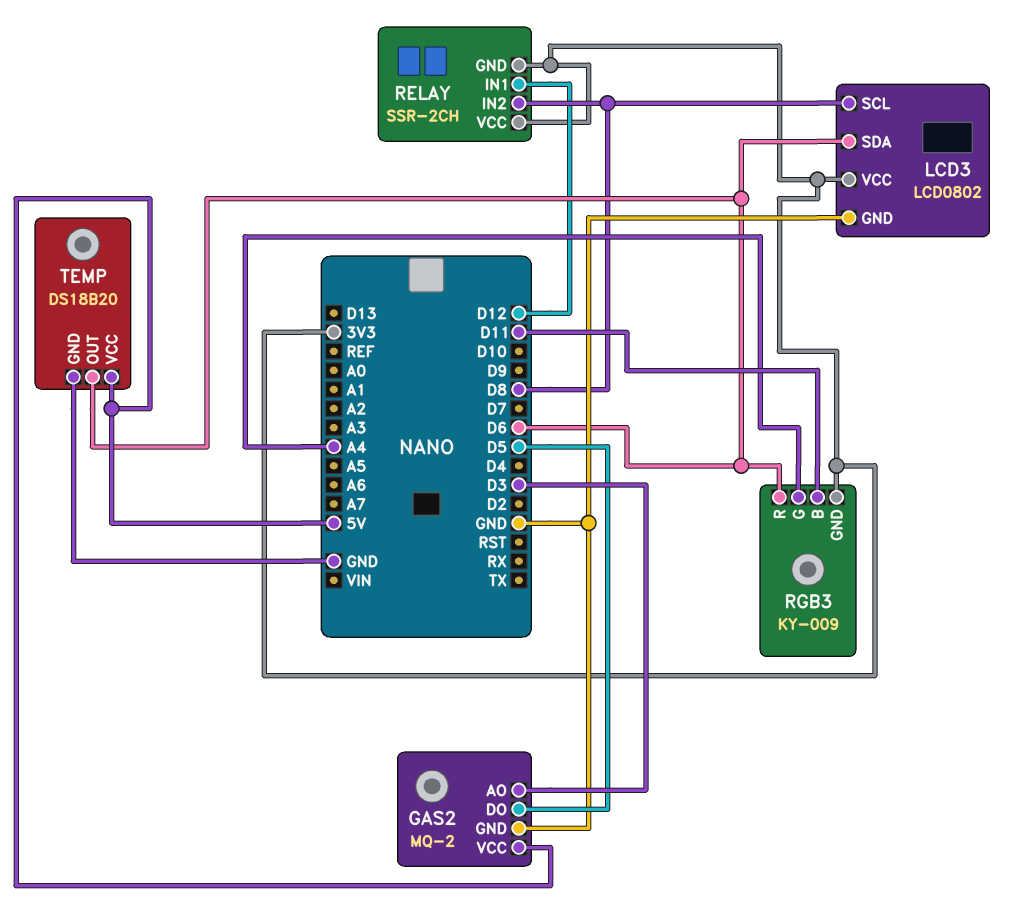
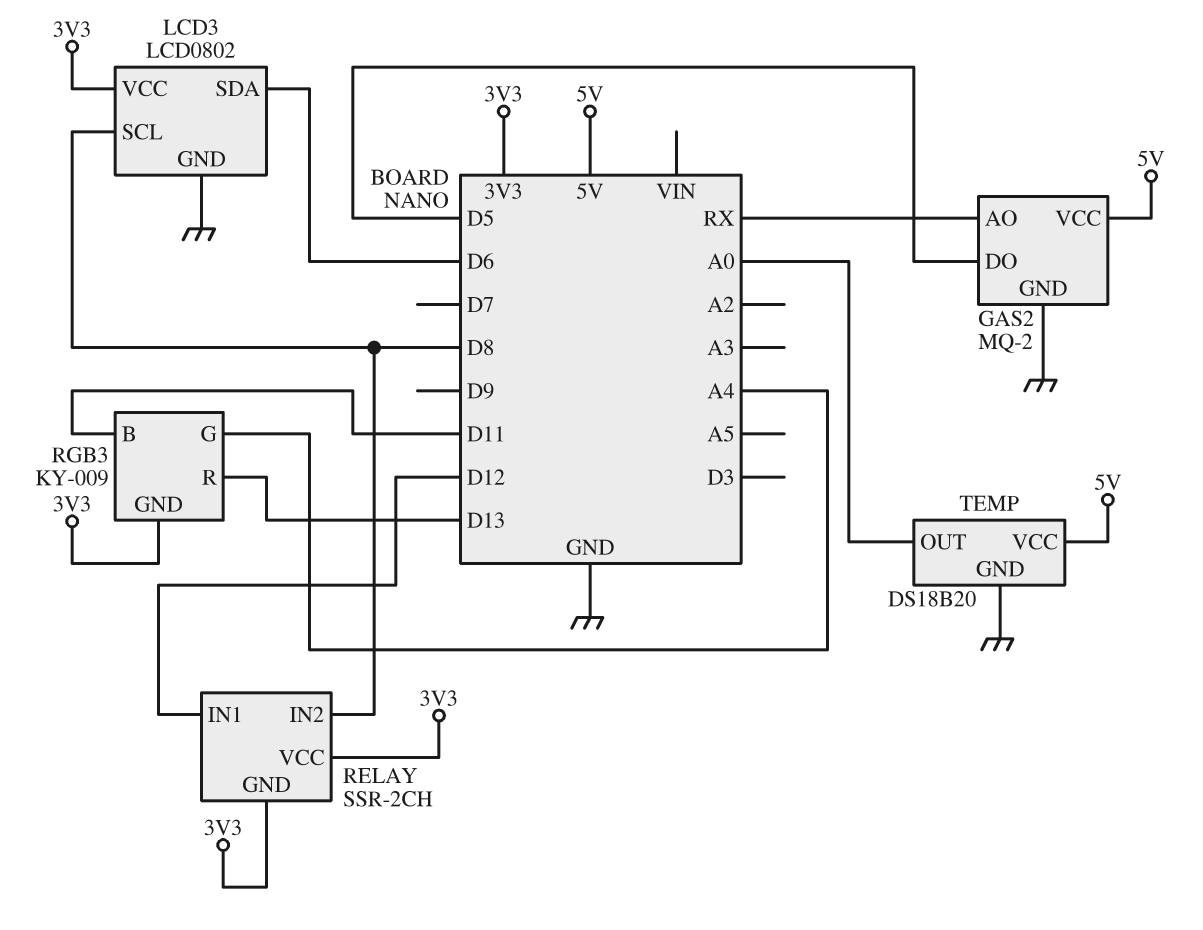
GAS2 pin AO: D3 -> RX
RGB3 pin R: D6 -> D13
TEMP pin OUT: D6 -> A0

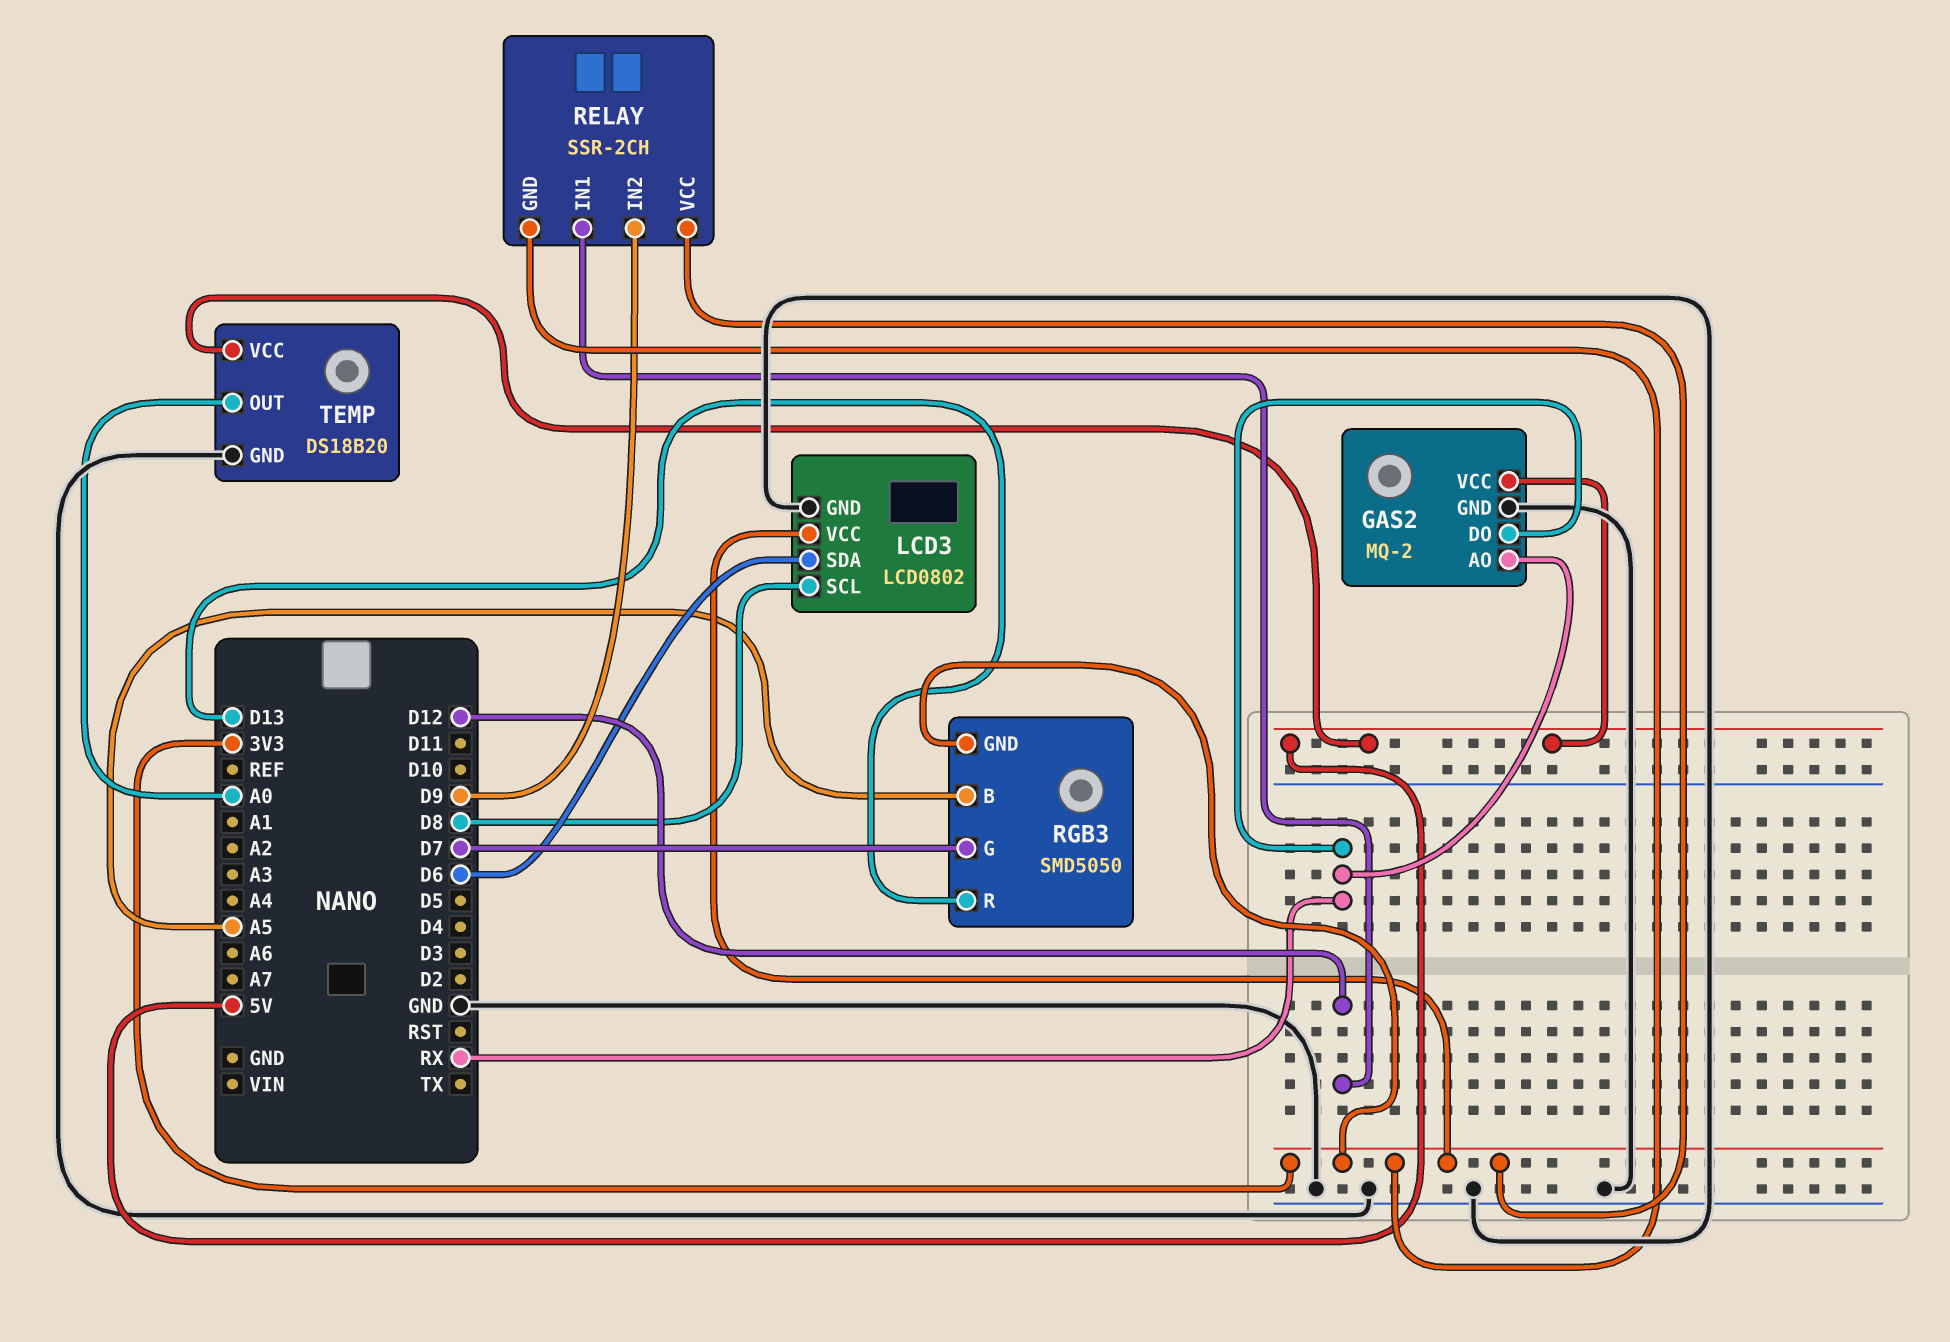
GAS2 pin DO: D5 -> RX
RELAY pin IN2: D8 -> D9
RGB3: KY-009 -> SMD5050
RGB3 pin B: D11 -> A5
RGB3 pin G: A4 -> D7

